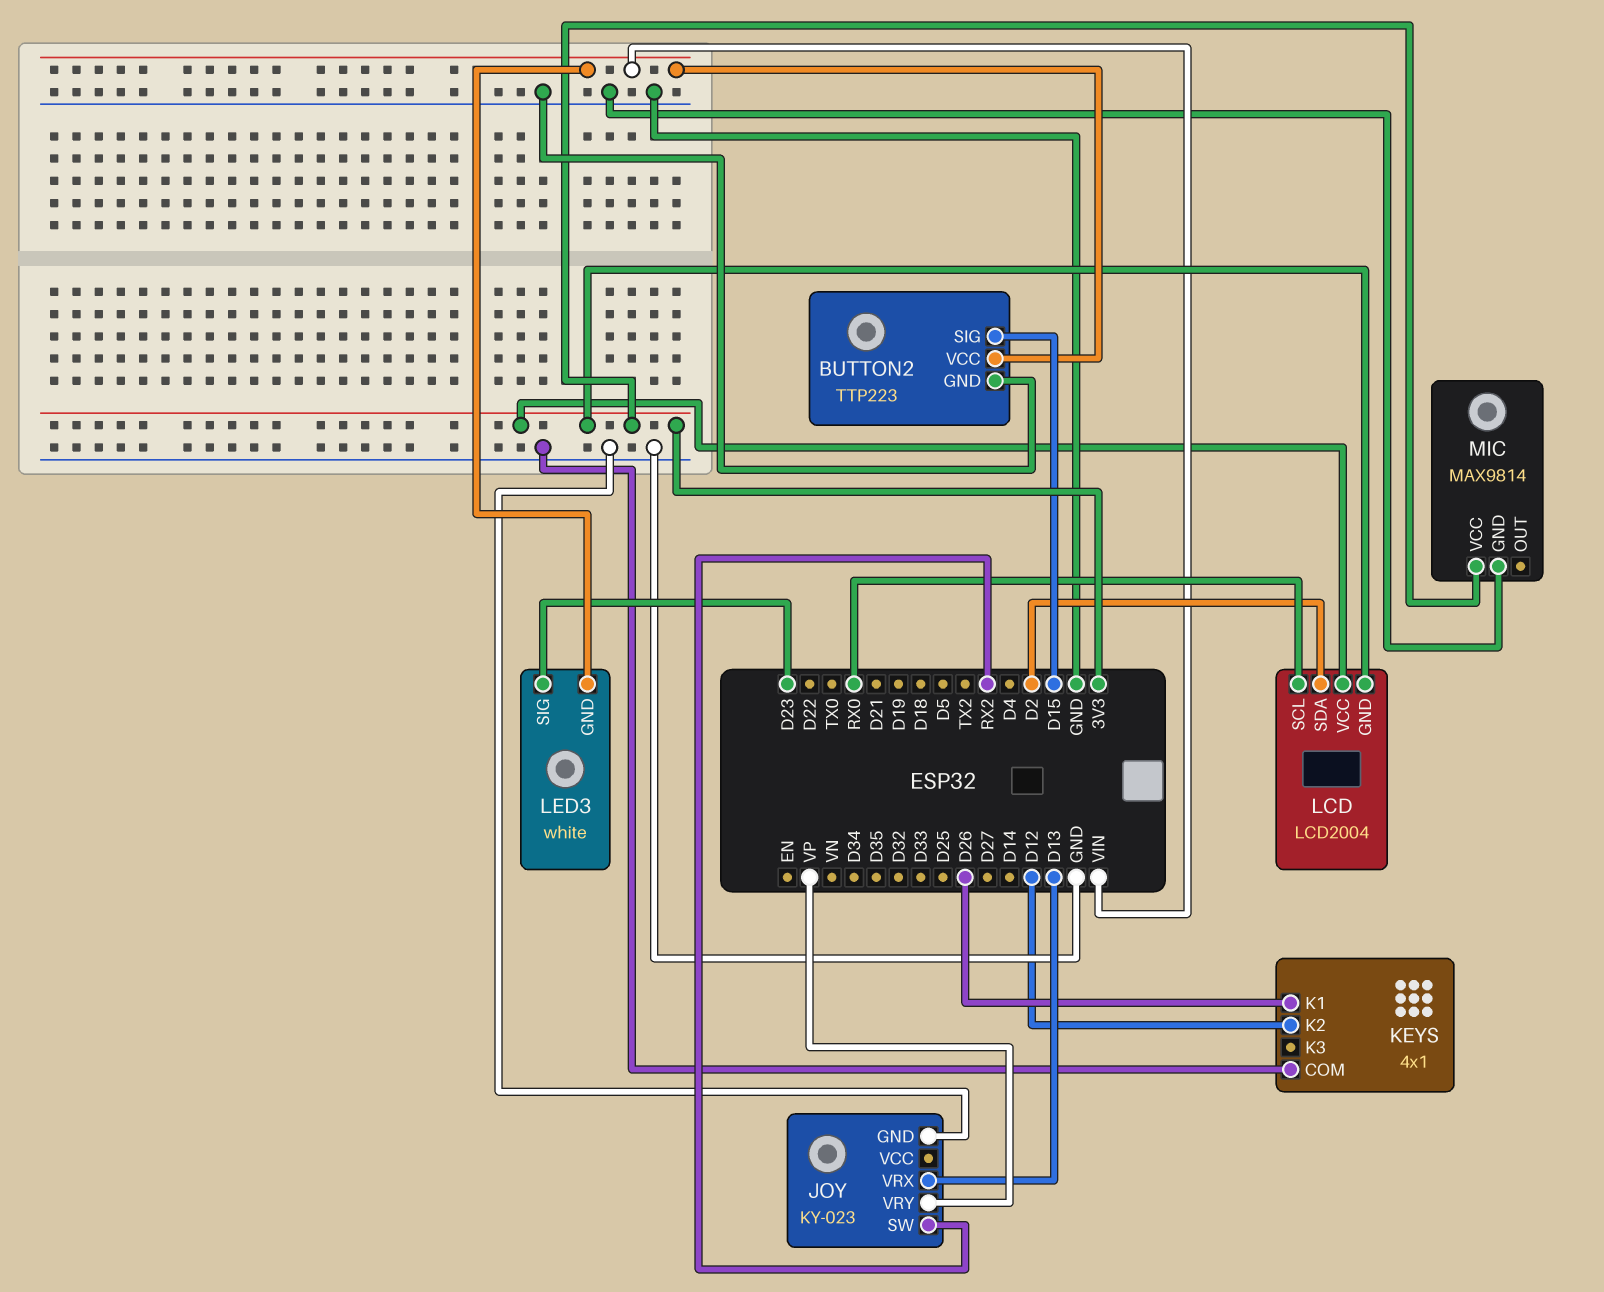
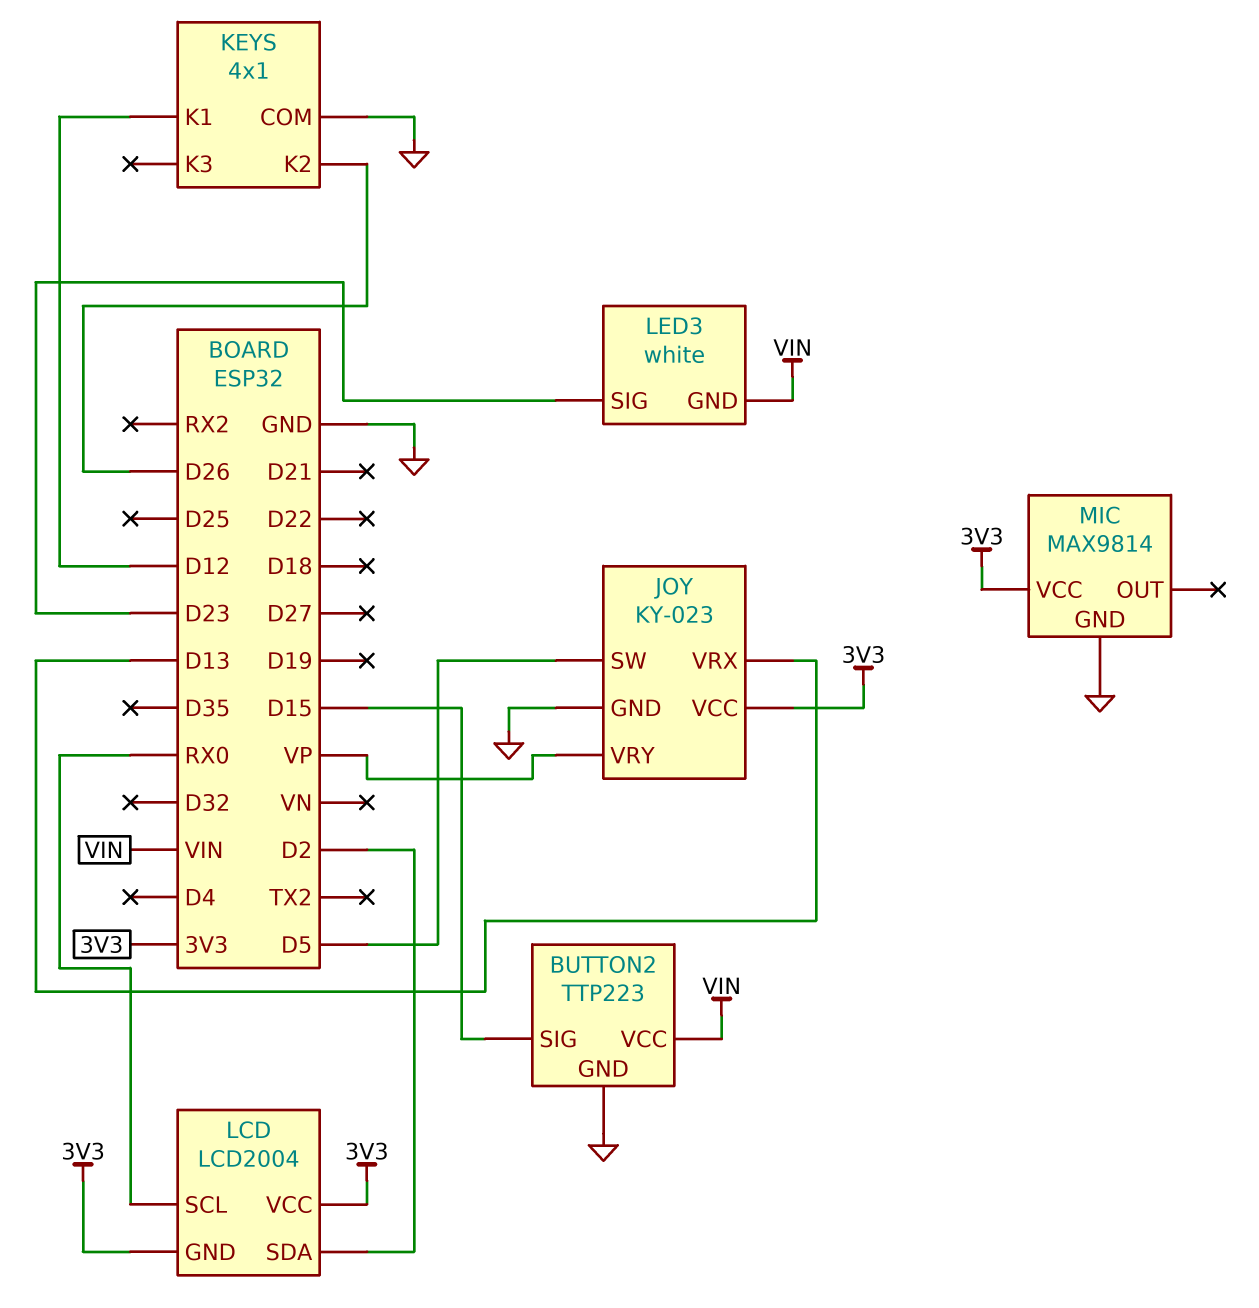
JOY pin SW: RX2 -> D5
JOY pin VCC: none -> 3V3
KEYS pin K1: D26 -> D12
KEYS pin K2: D12 -> D26

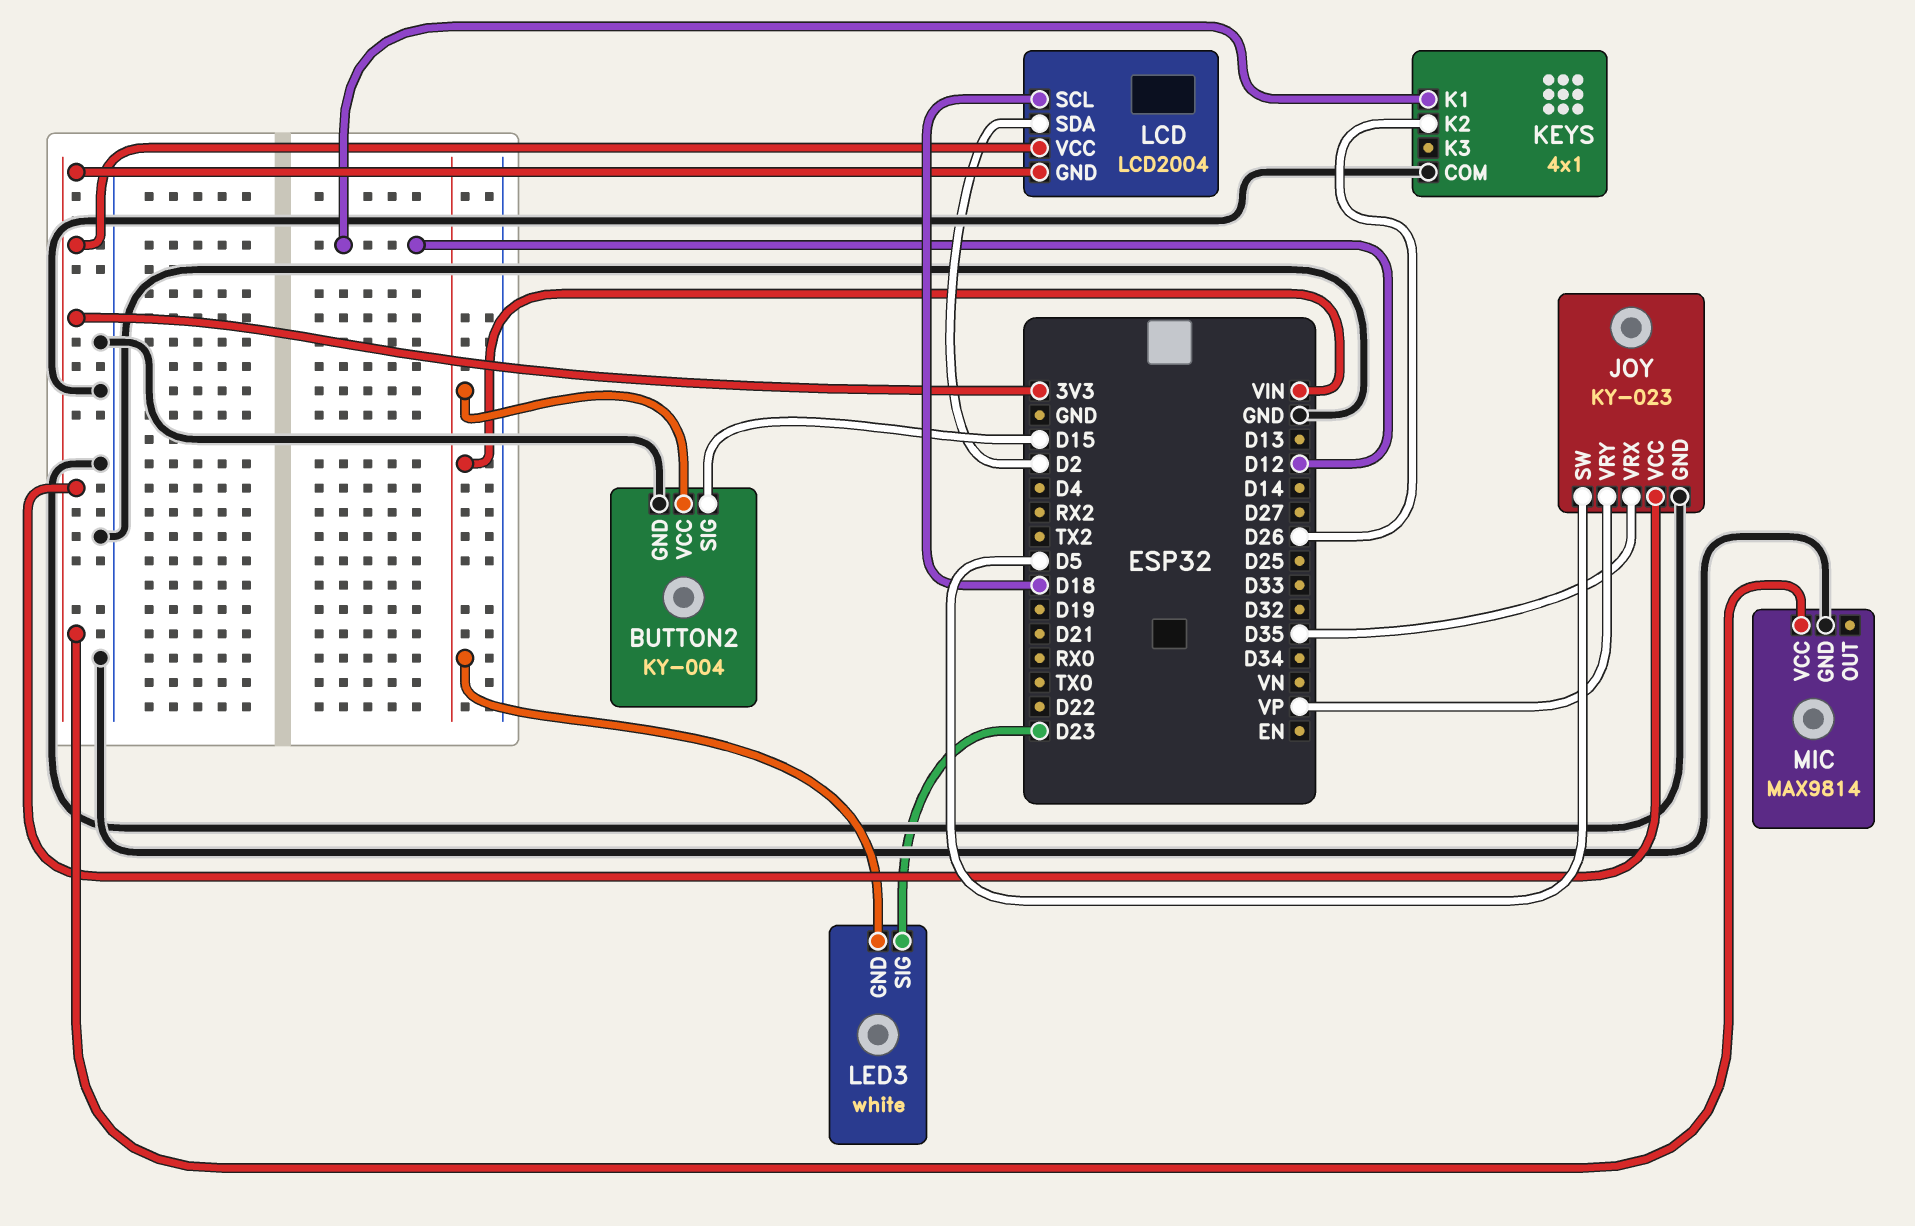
BUTTON2: TTP223 -> KY-004
JOY pin VRX: D13 -> D35
LCD pin SCL: RX0 -> D18

